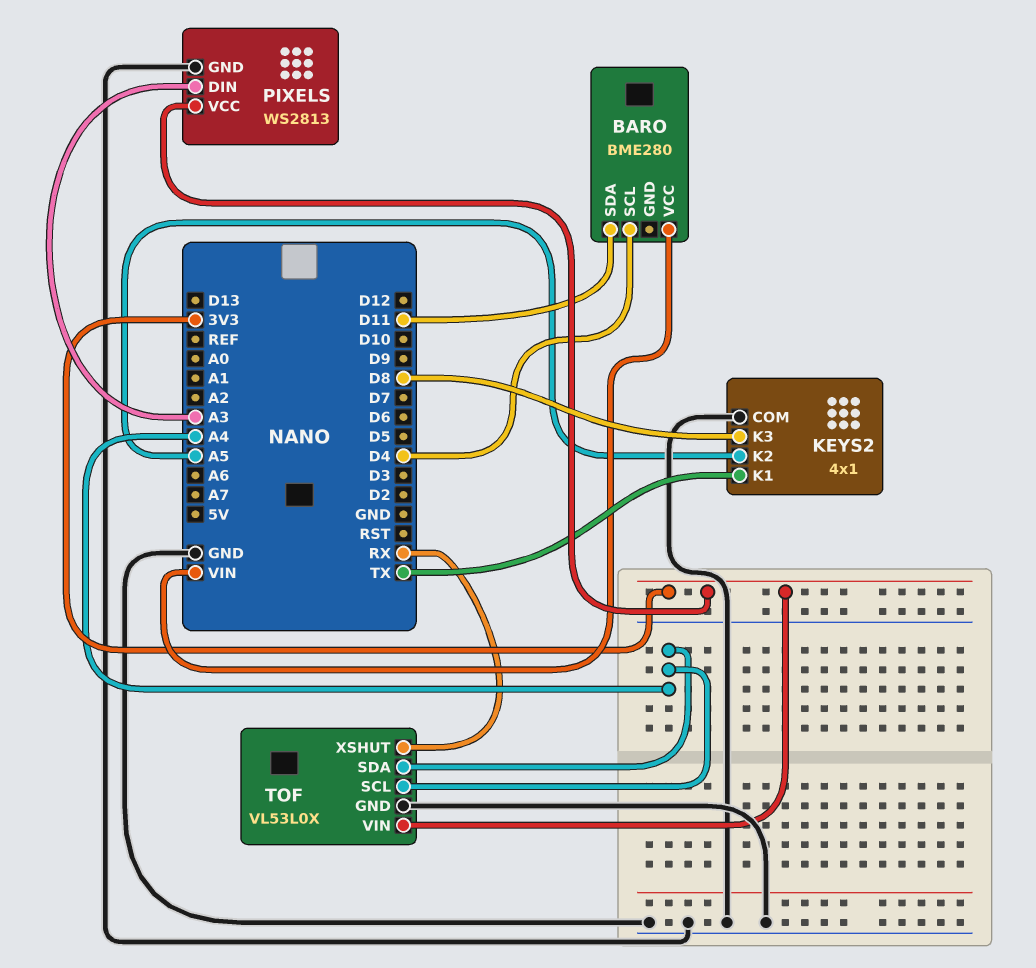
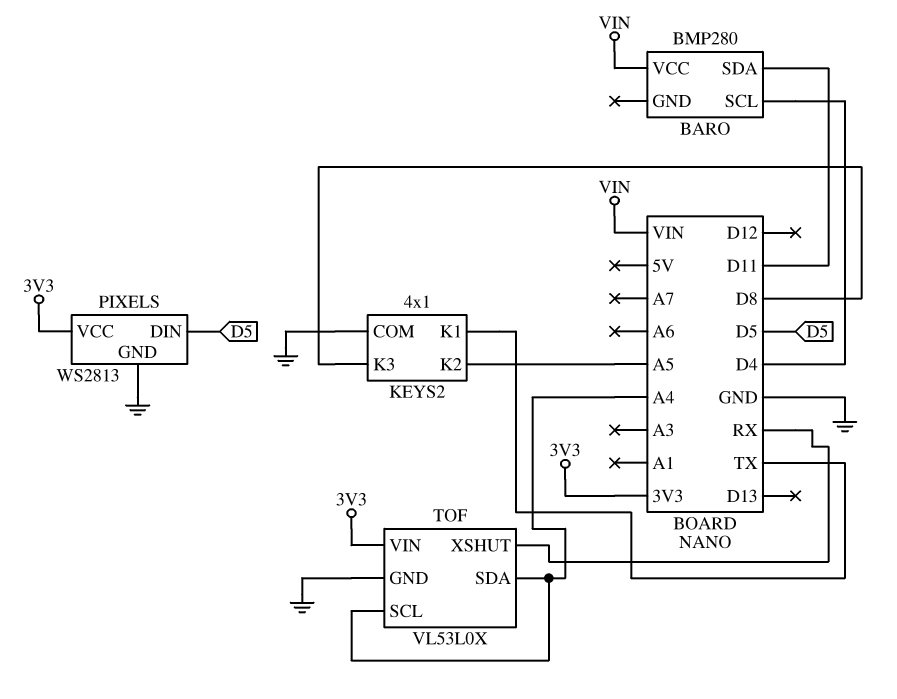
BARO: BME280 -> BMP280
PIXELS pin DIN: A3 -> D5

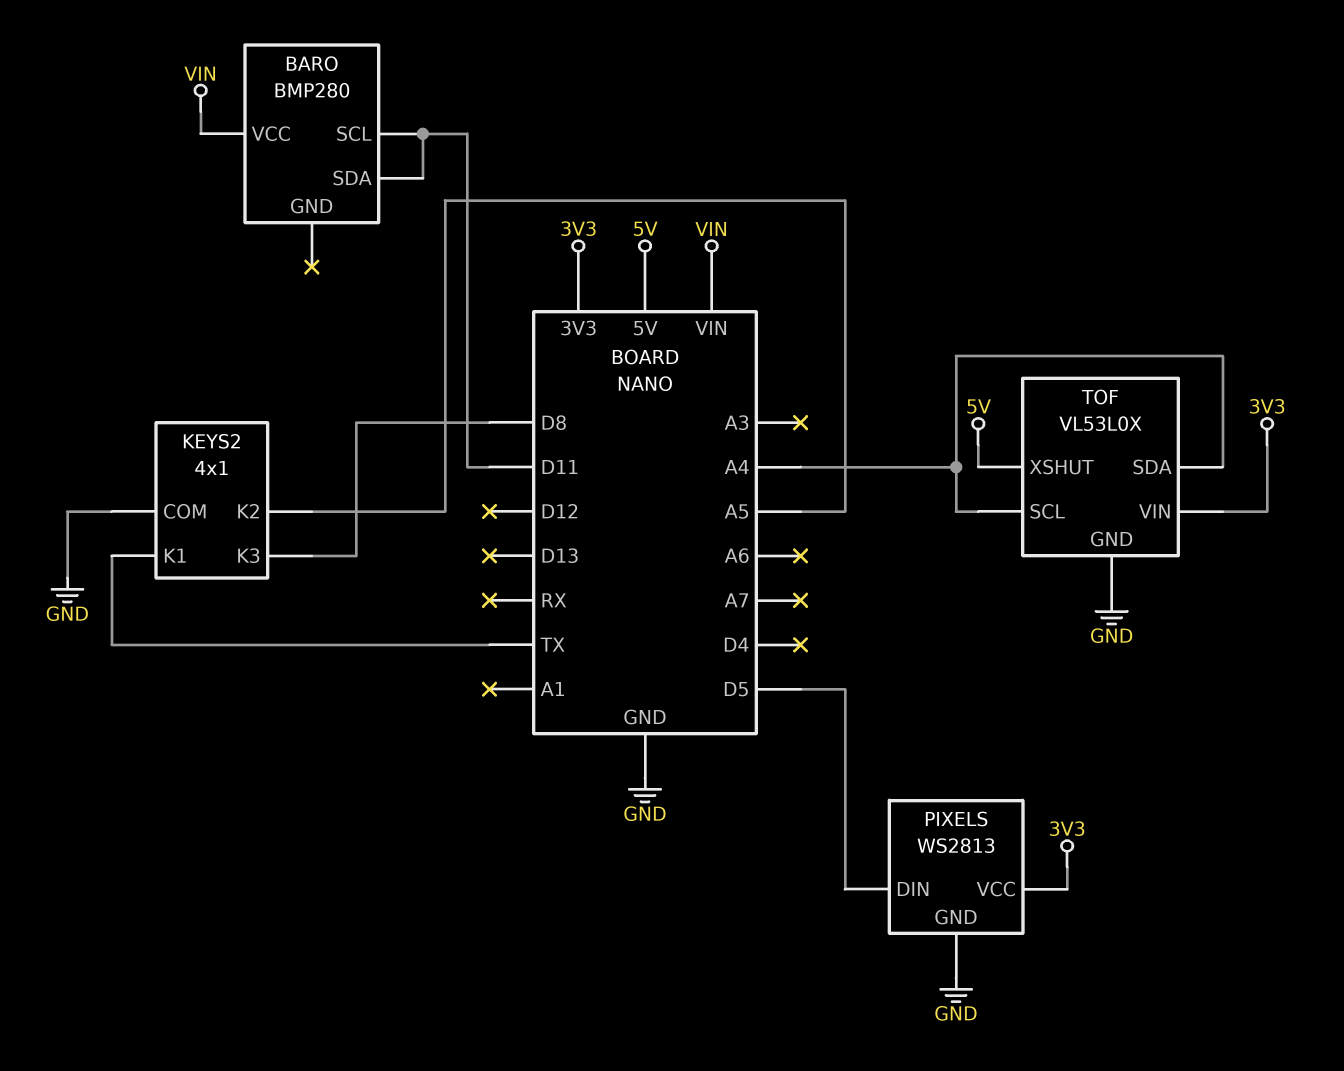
BARO pin SCL: D4 -> D11
TOF pin XSHUT: RX -> 5V

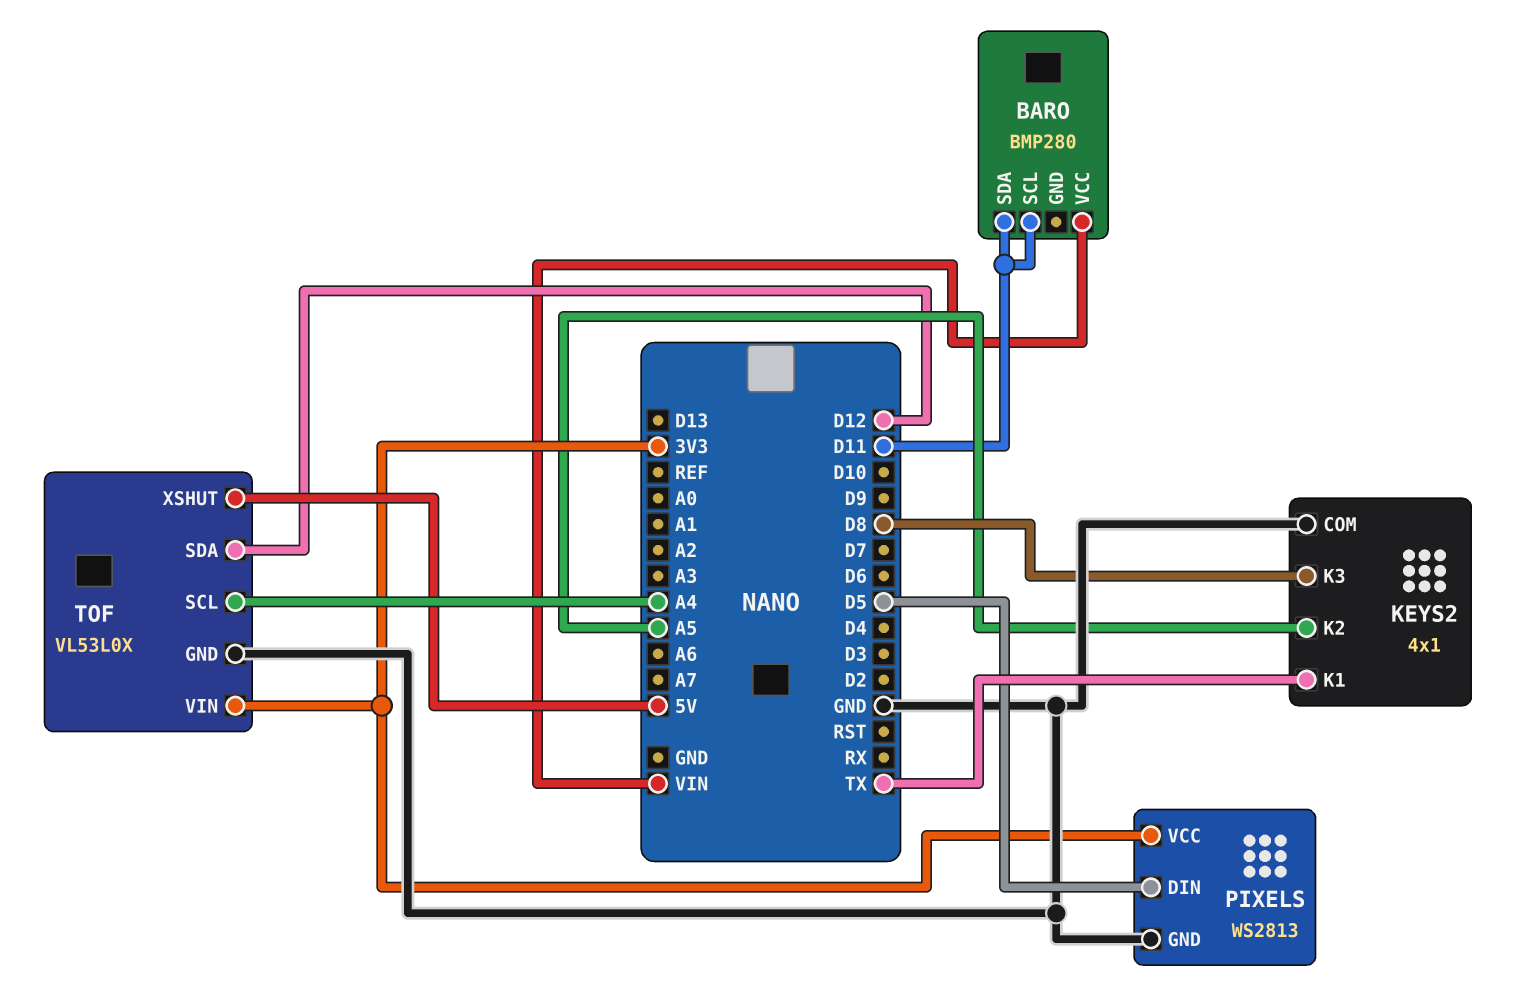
TOF pin SDA: A4 -> D12

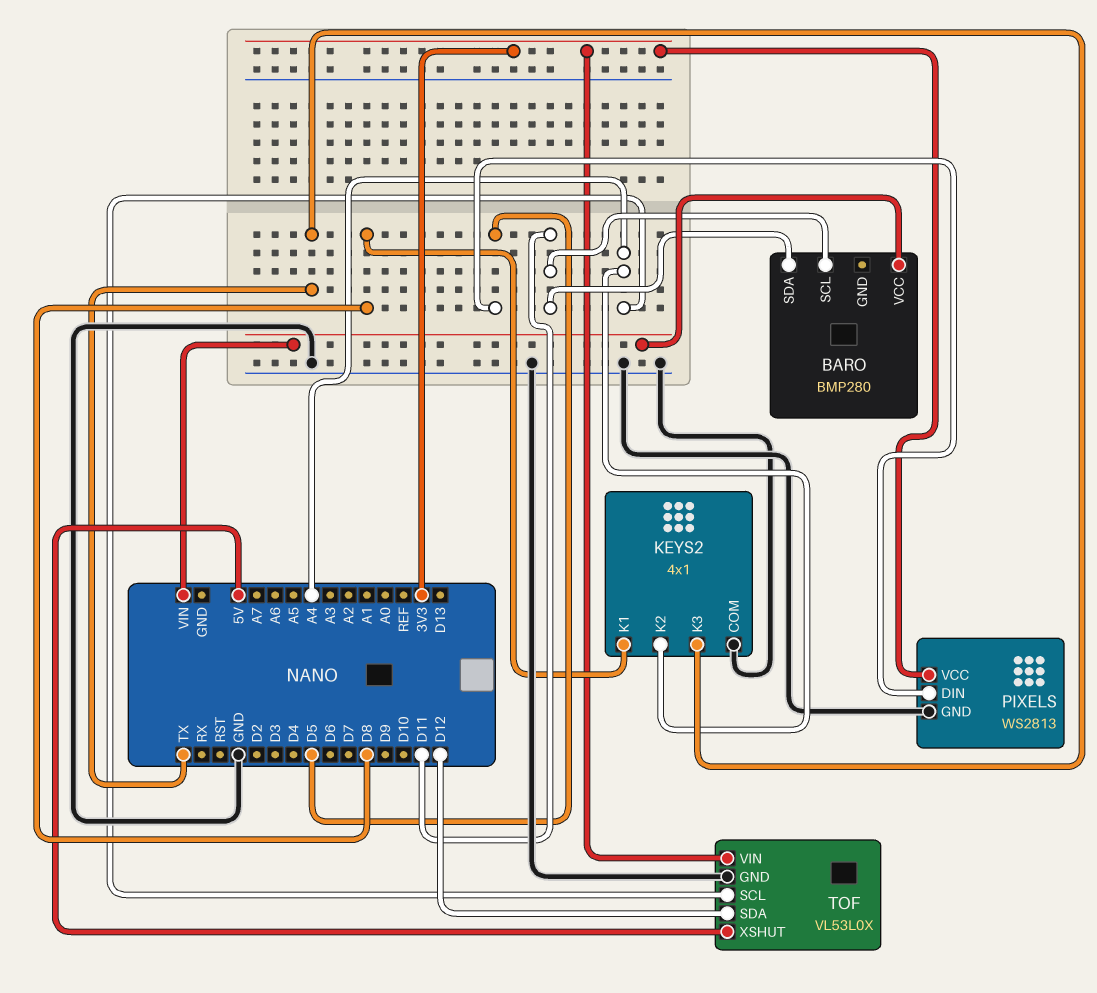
KEYS2 pin K1: TX -> D8
KEYS2 pin K2: A5 -> A4
KEYS2 pin K3: D8 -> TX

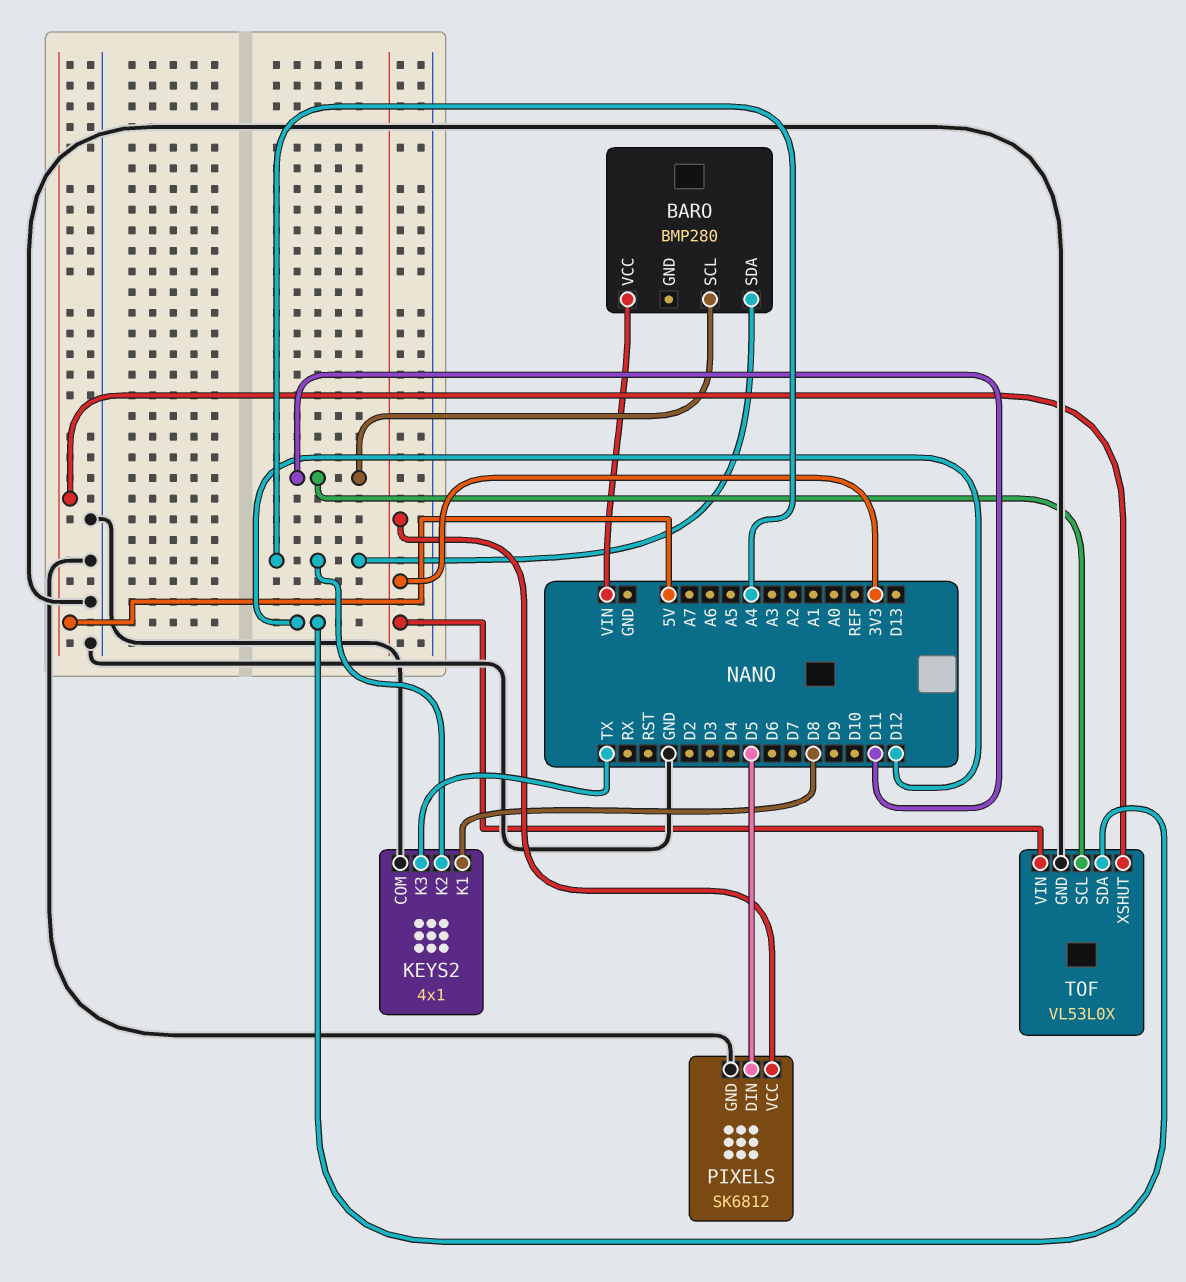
BARO pin SDA: D11 -> A4
PIXELS: WS2813 -> SK6812
TOF pin SCL: A4 -> D11

